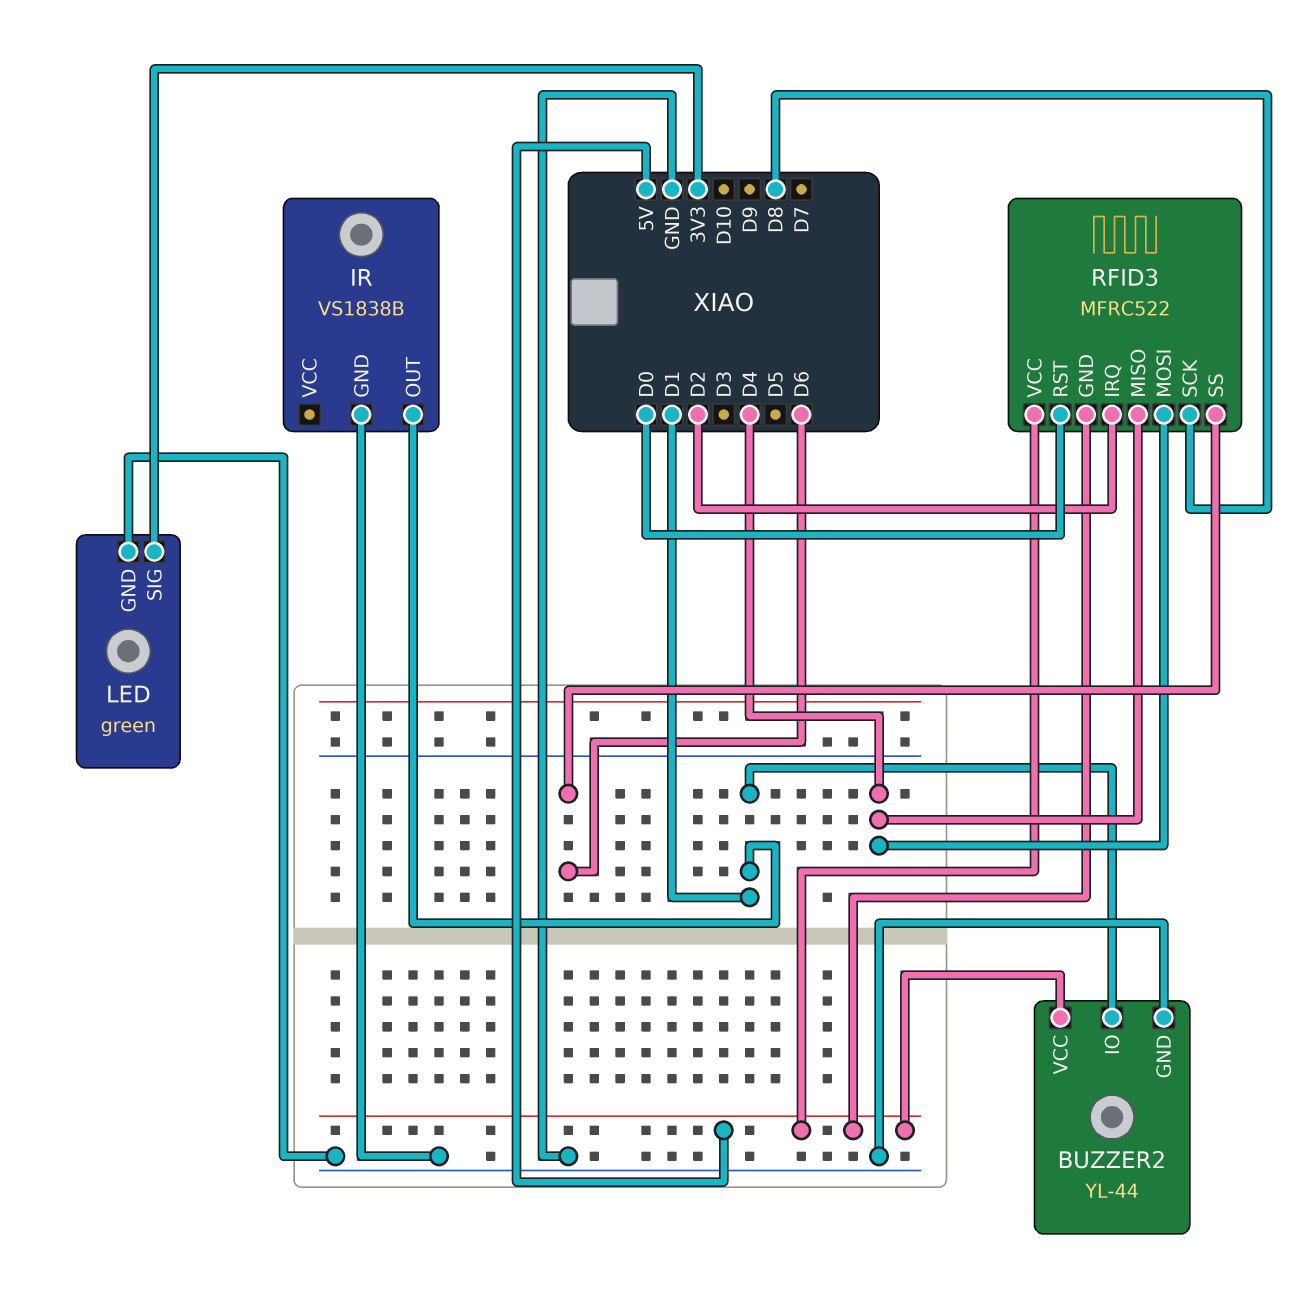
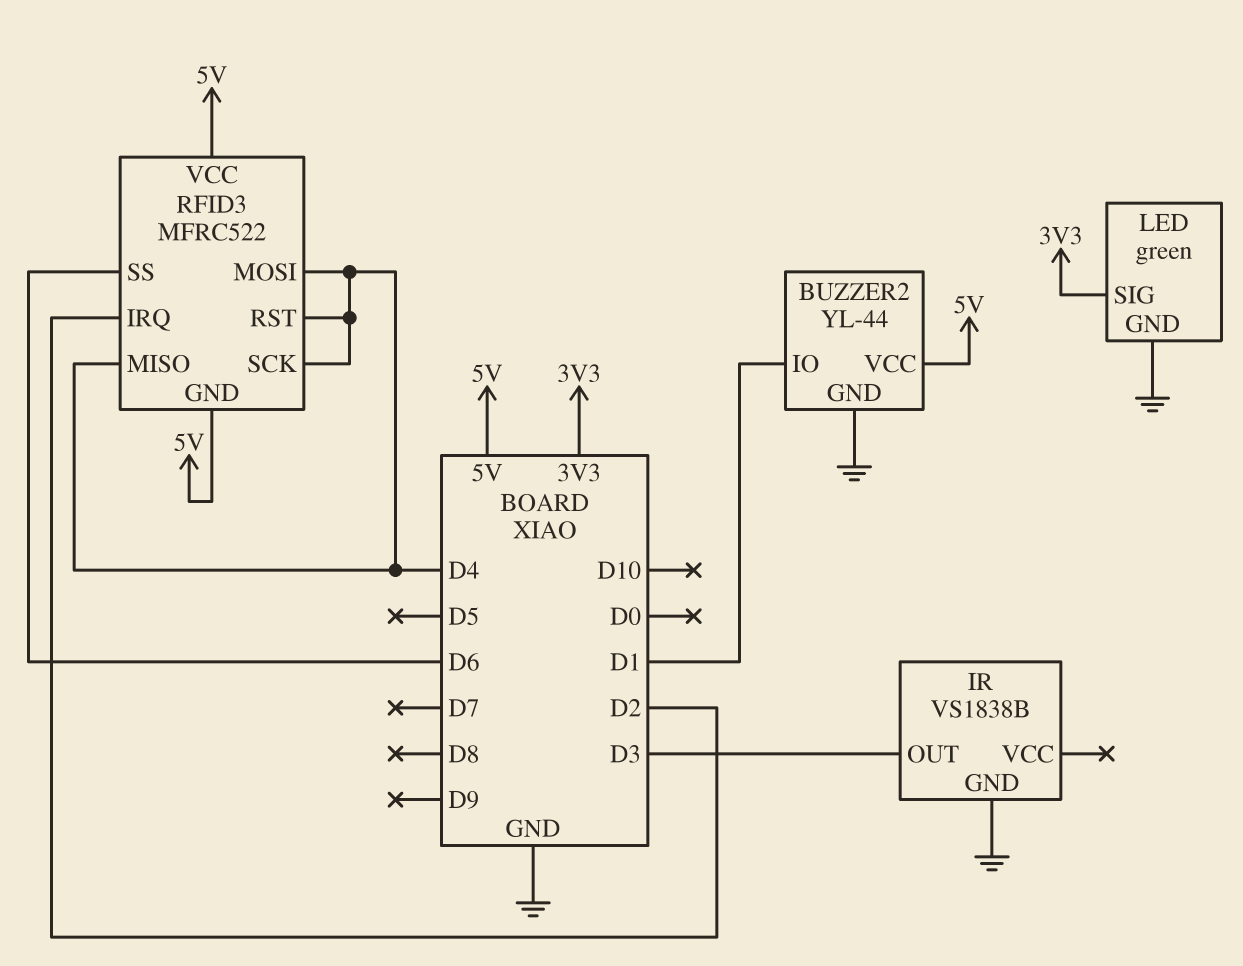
IR pin OUT: D1 -> D3
RFID3 pin RST: D0 -> D4
RFID3 pin SCK: D8 -> D4

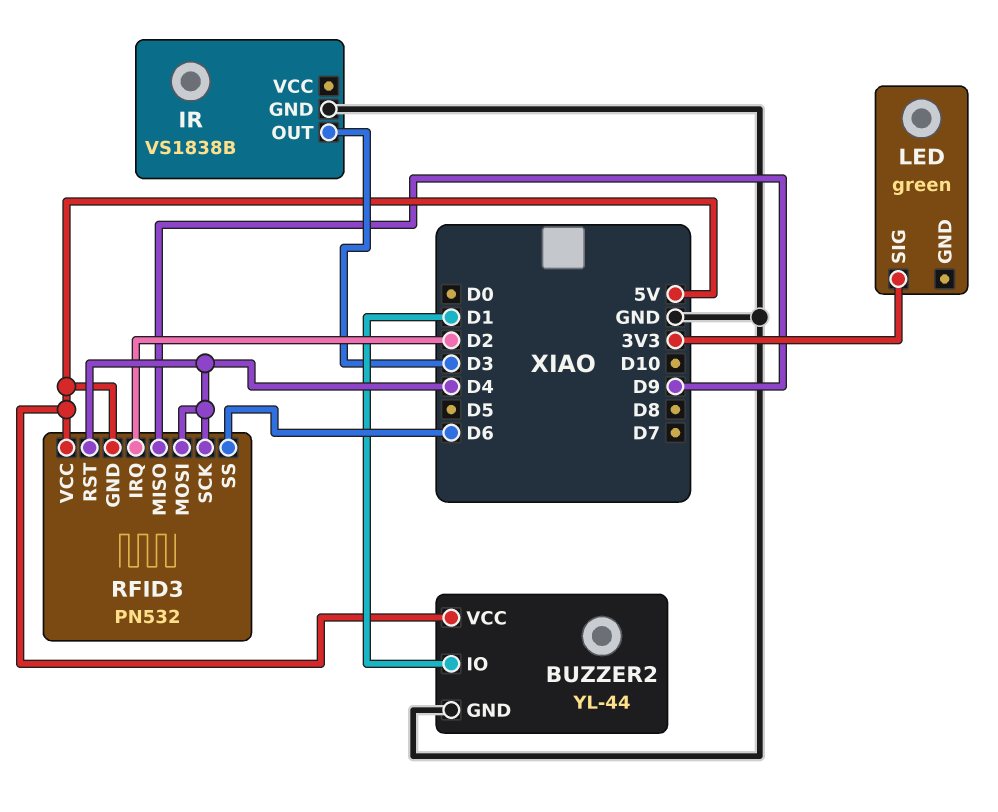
LED pin GND: GND -> none
RFID3: MFRC522 -> PN532
RFID3 pin MISO: D4 -> D9

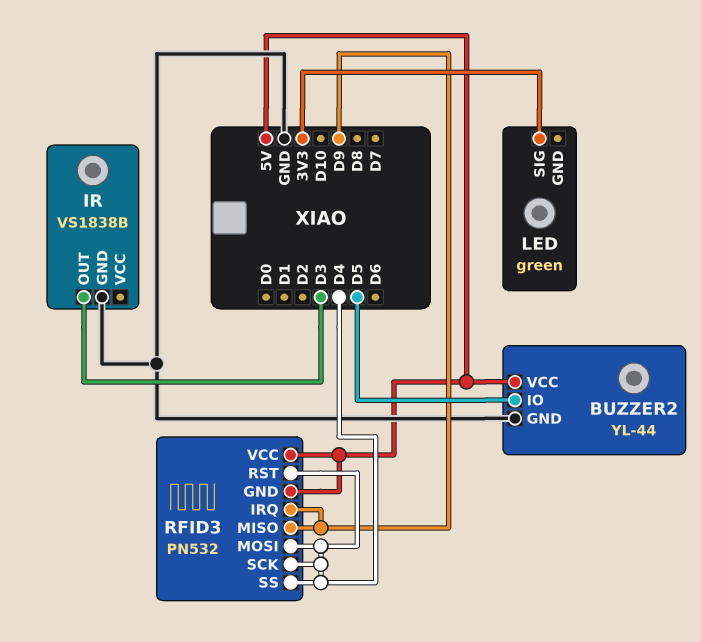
BUZZER2 pin IO: D1 -> D5
RFID3 pin IRQ: D2 -> D9
RFID3 pin SS: D6 -> D4

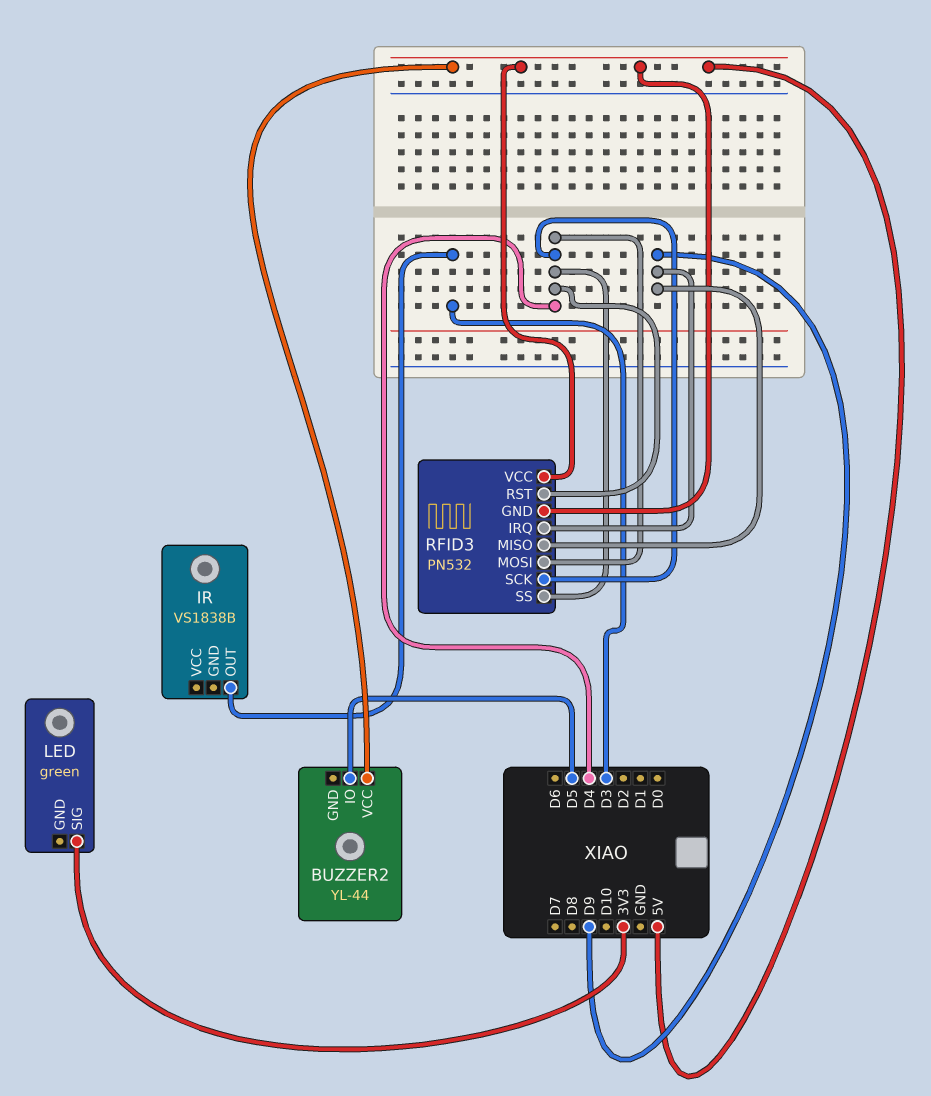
BUZZER2 pin GND: GND -> none
IR pin GND: GND -> none

